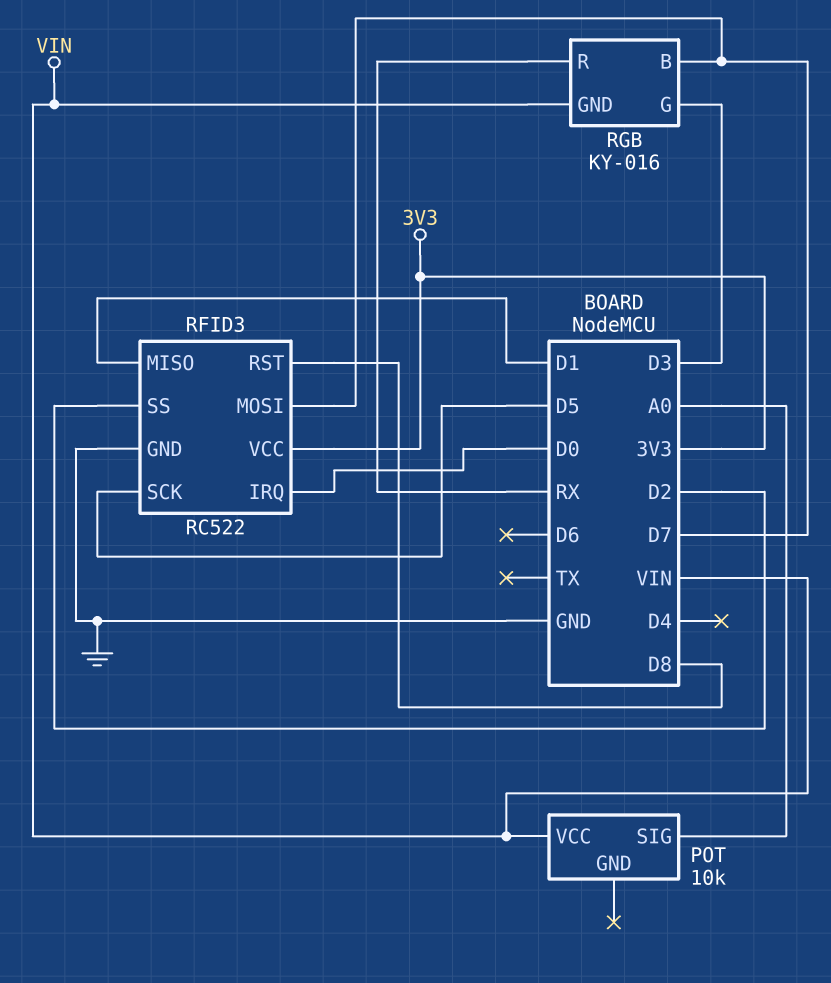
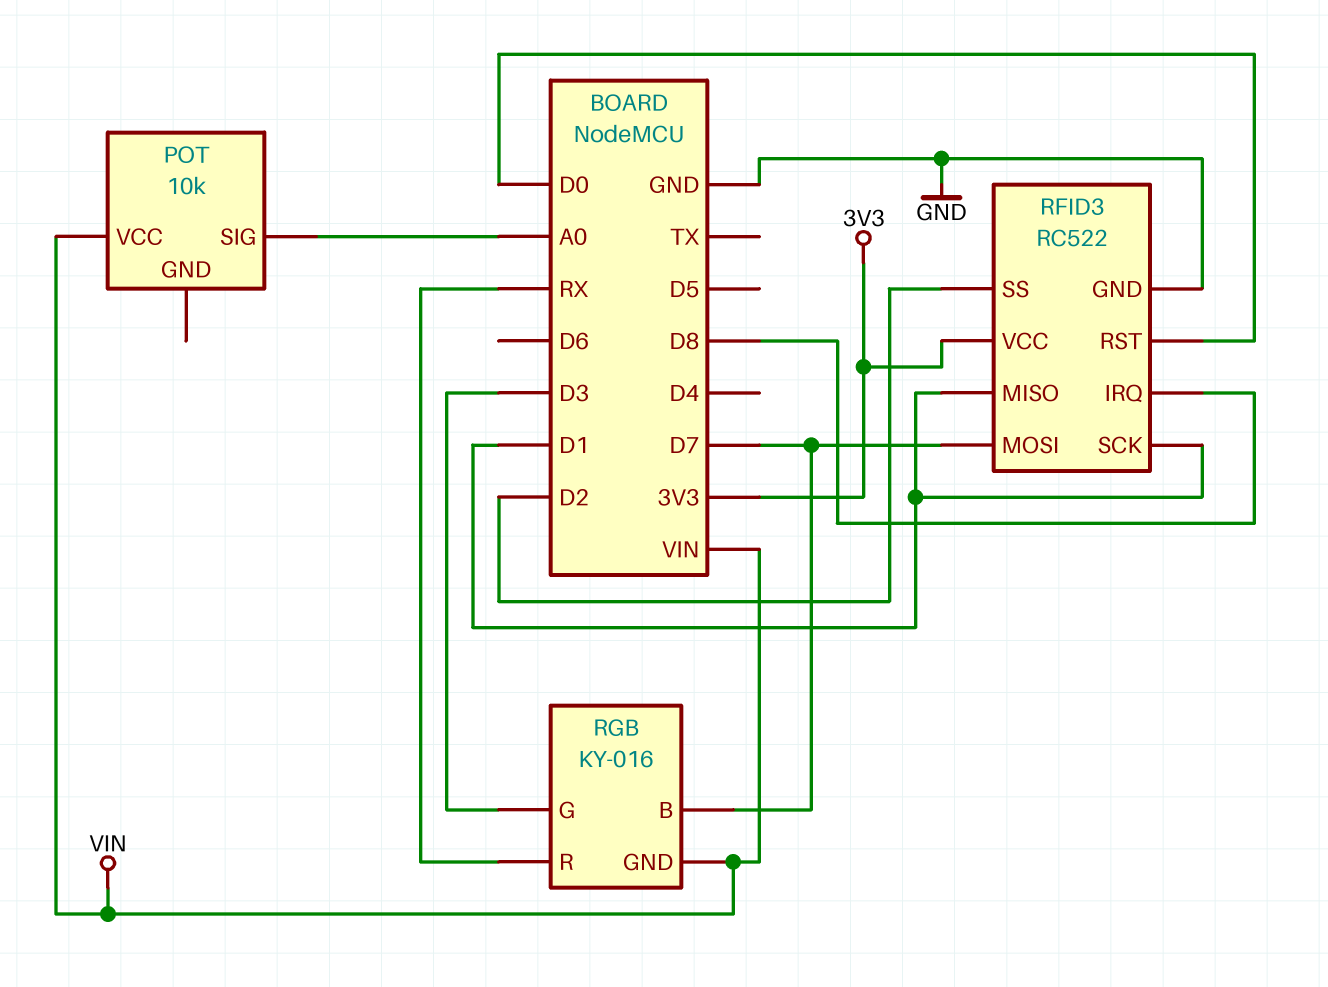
RFID3 pin IRQ: D0 -> D8
RFID3 pin RST: D8 -> D0
RFID3 pin SCK: D5 -> D1

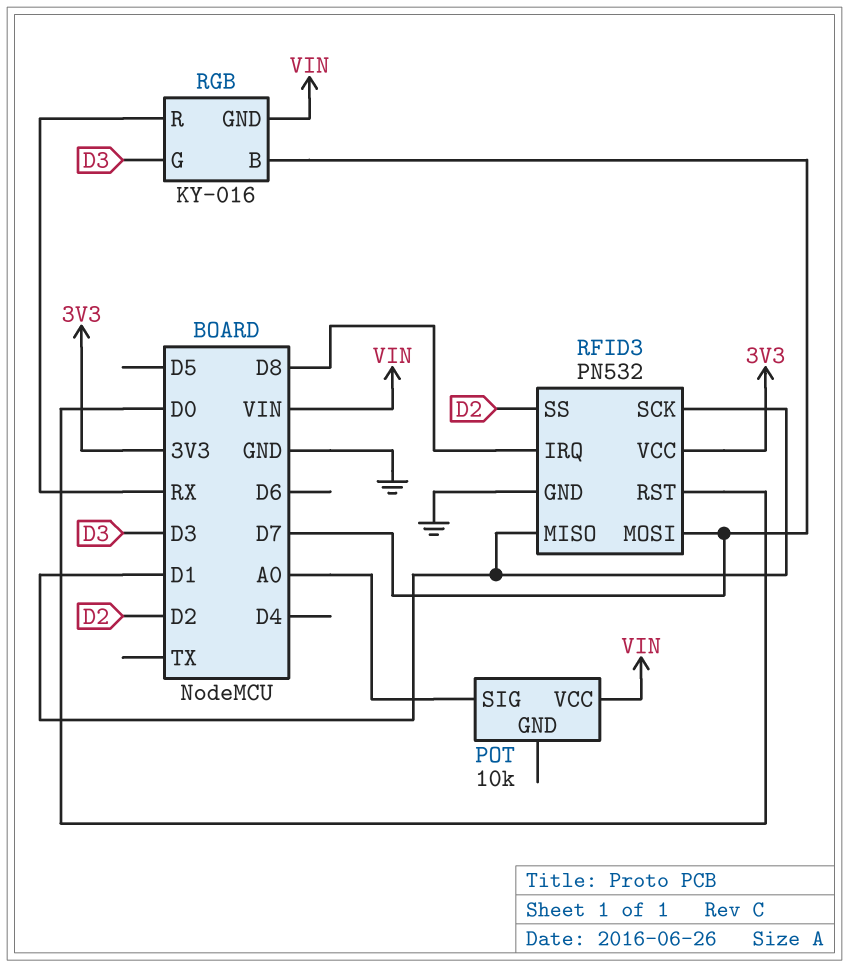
RFID3: RC522 -> PN532

